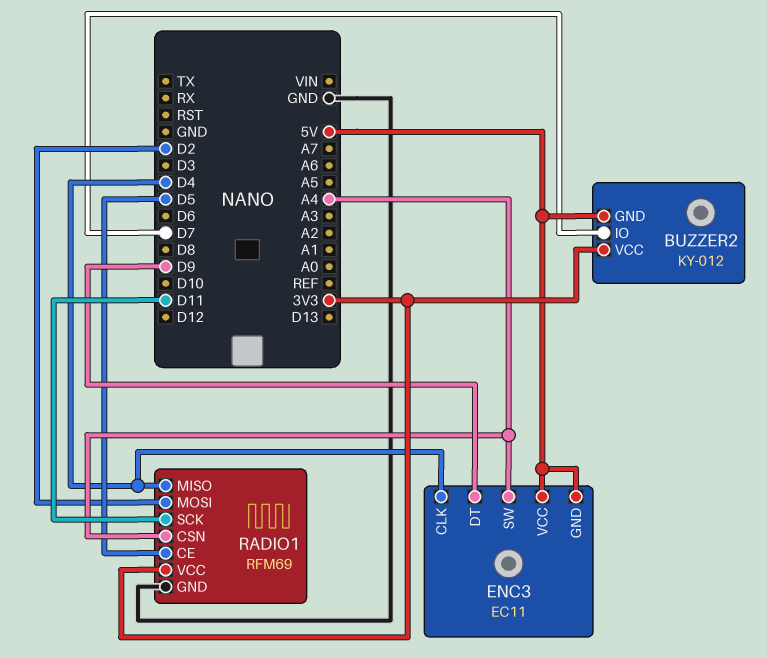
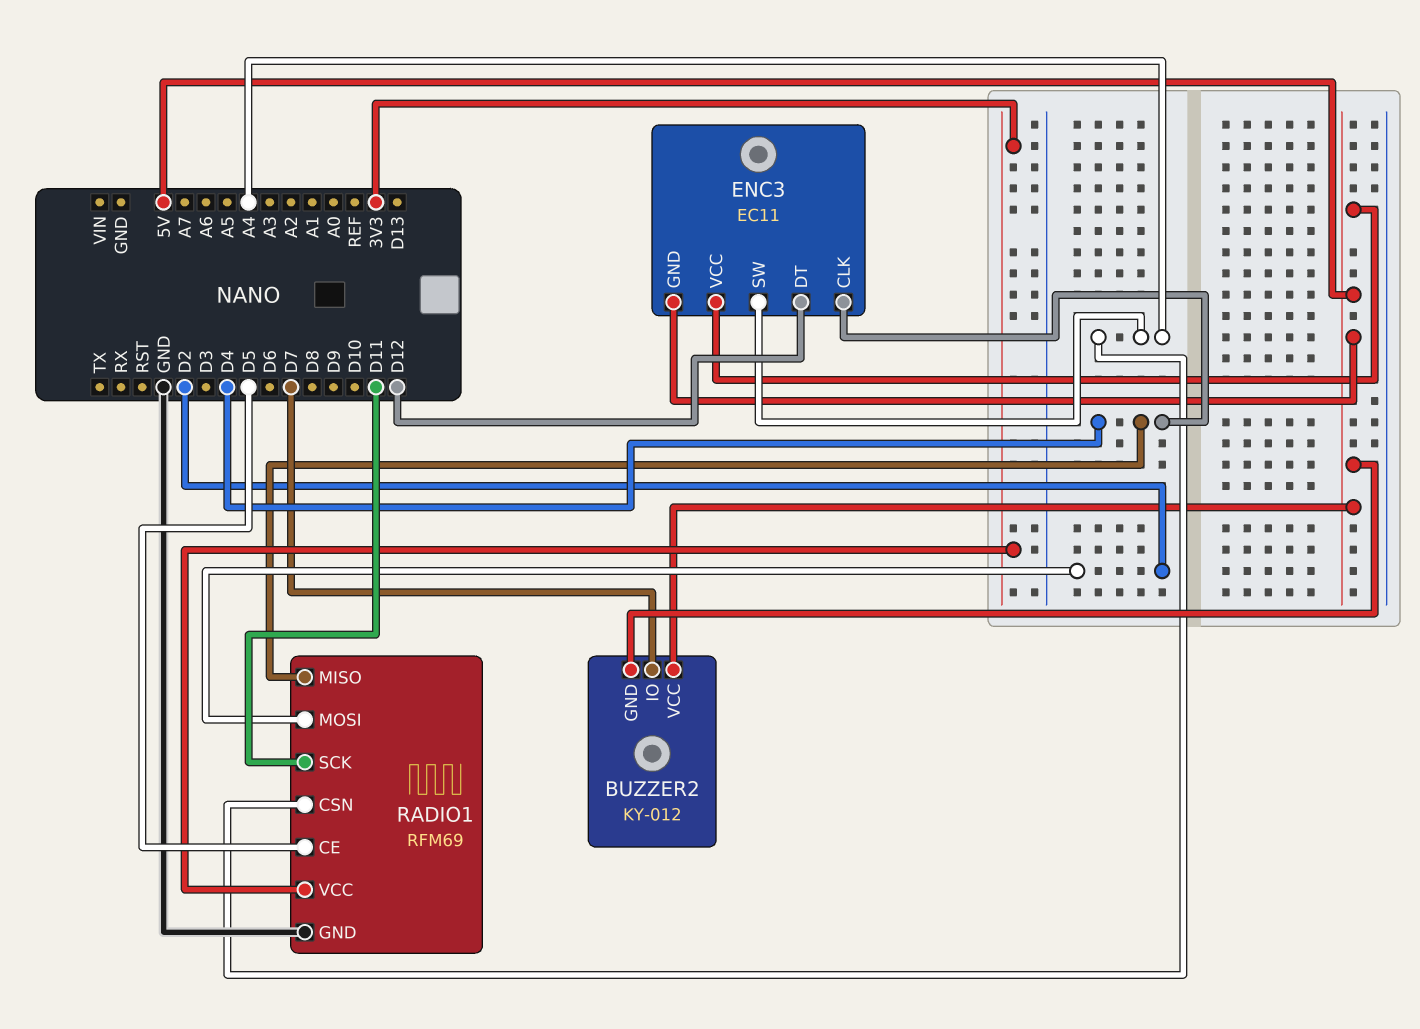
BUZZER2 pin VCC: 3V3 -> 5V
ENC3 pin DT: D9 -> D12

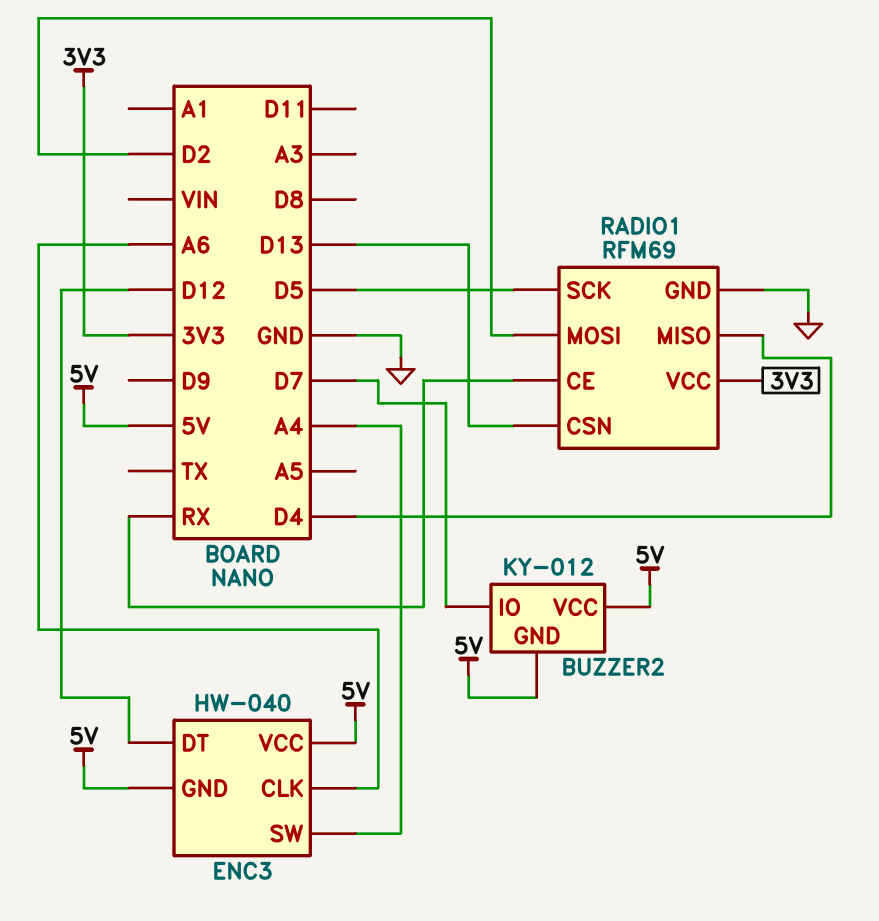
ENC3: EC11 -> HW-040
ENC3 pin CLK: D4 -> A6
RADIO1 pin CE: D5 -> RX
RADIO1 pin CSN: A4 -> D13
RADIO1 pin SCK: D11 -> D5

